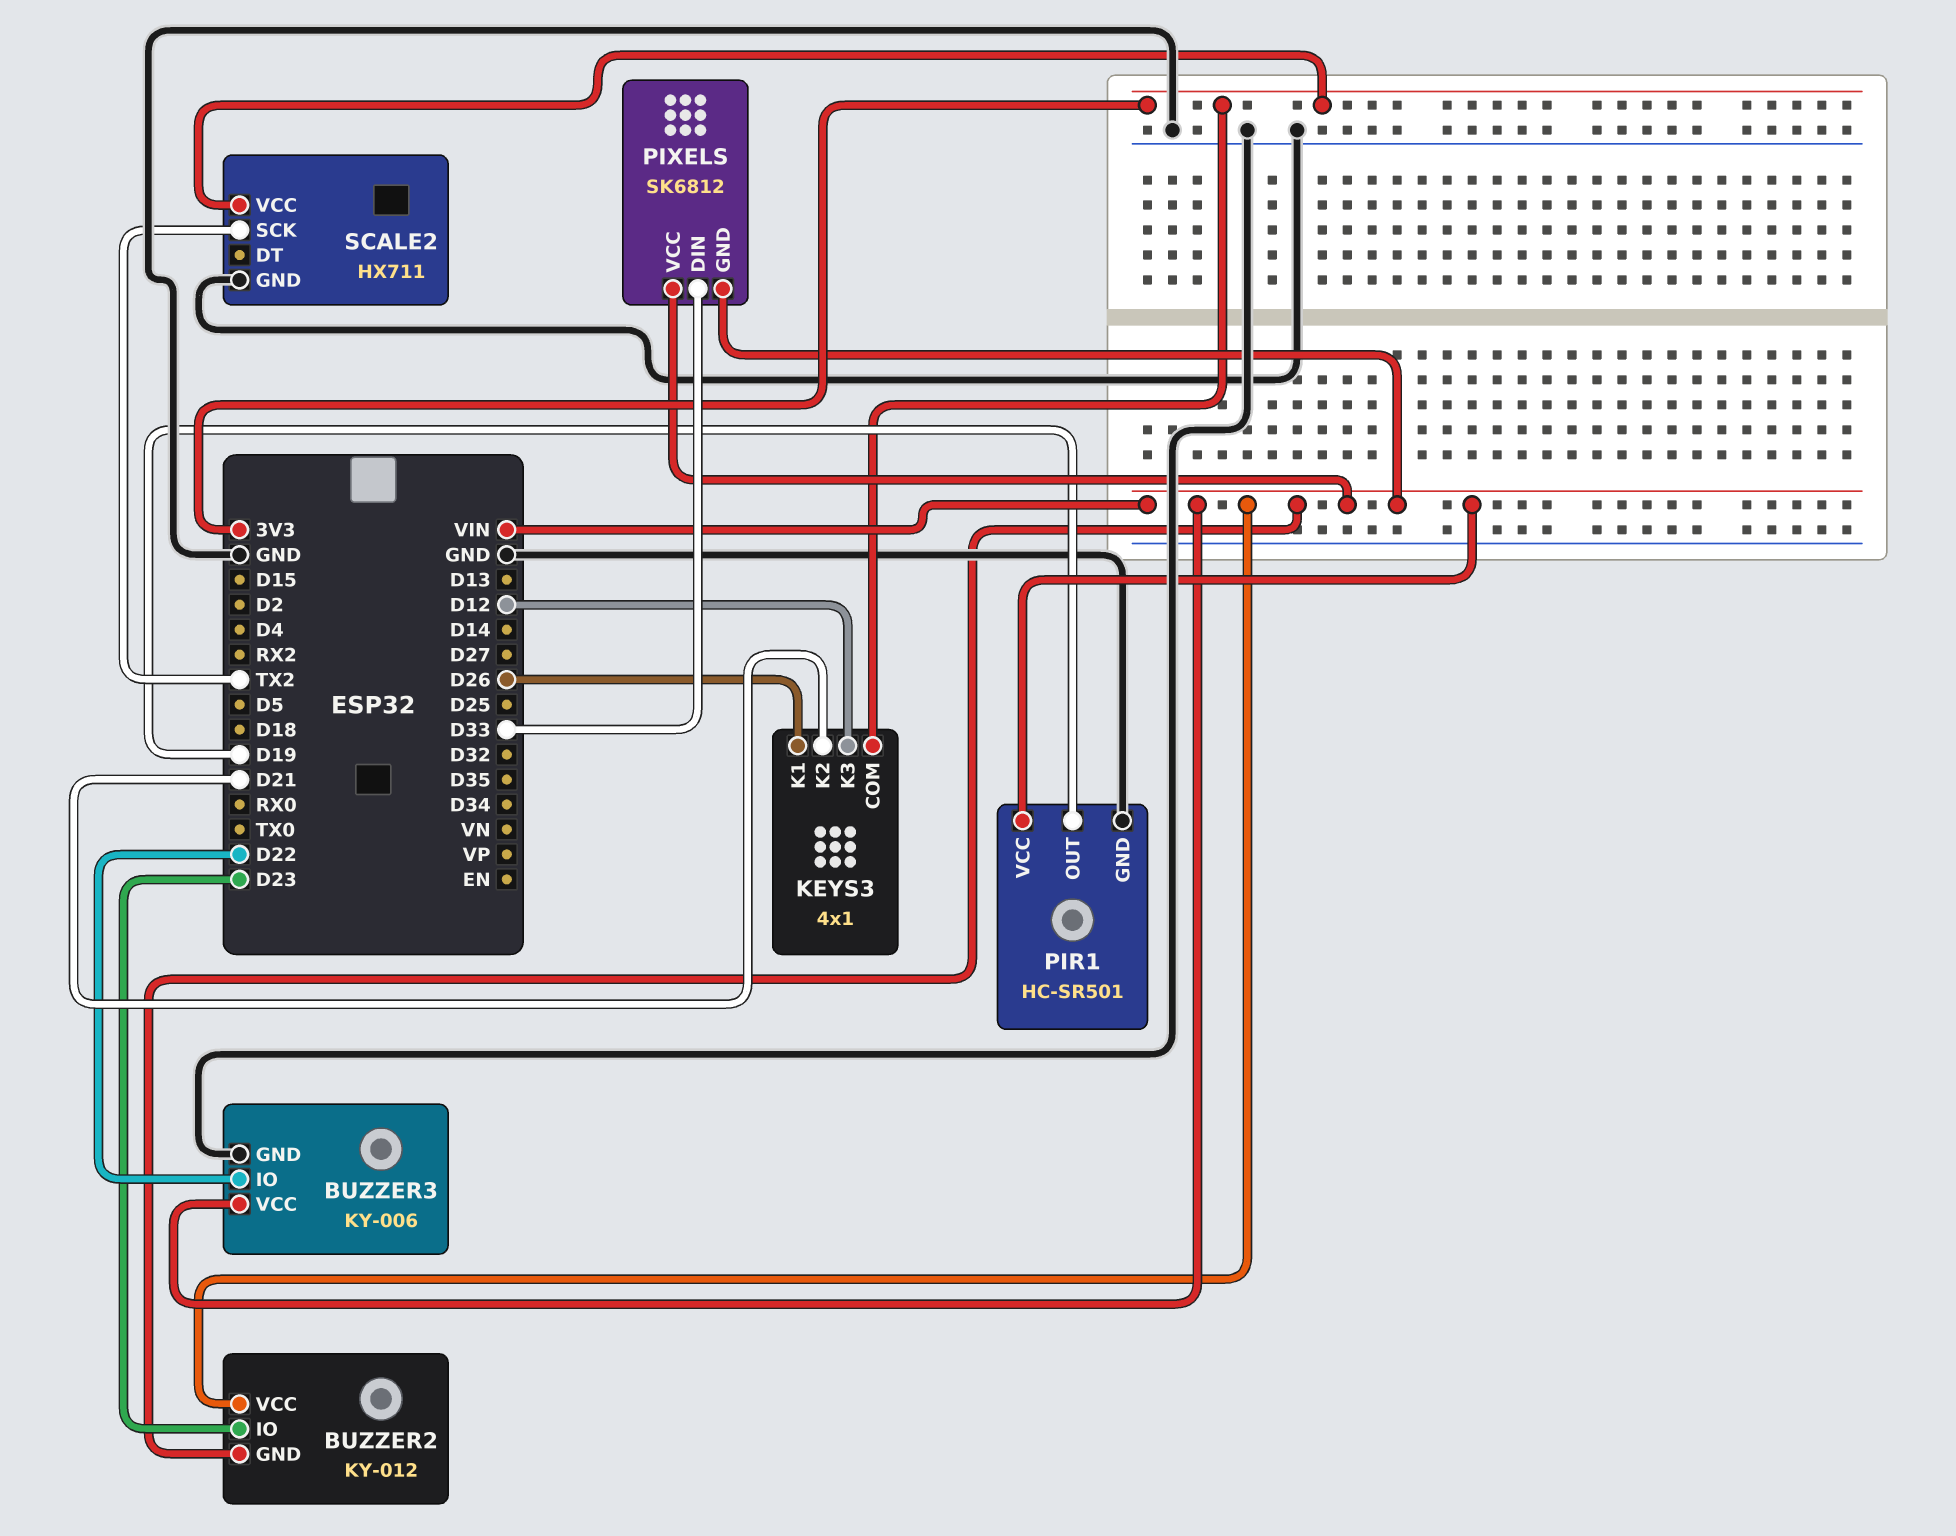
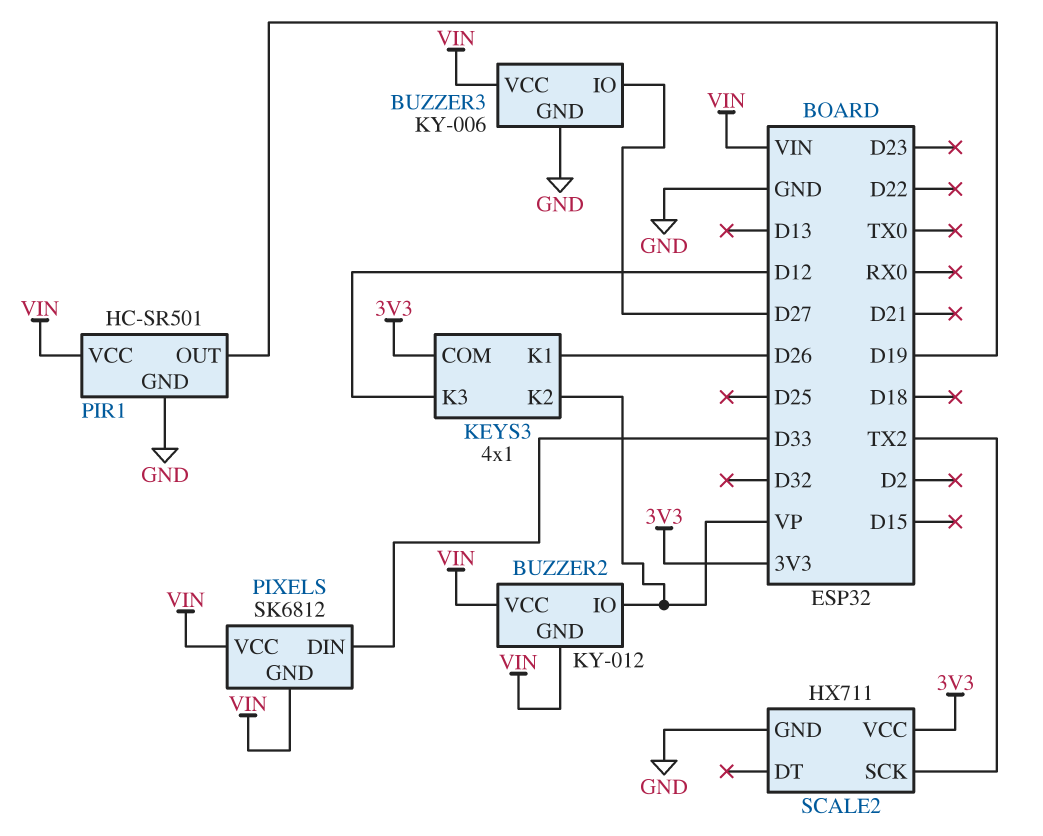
BUZZER2 pin IO: D23 -> VP
BUZZER3 pin IO: D22 -> D27
KEYS3 pin K2: D21 -> VP

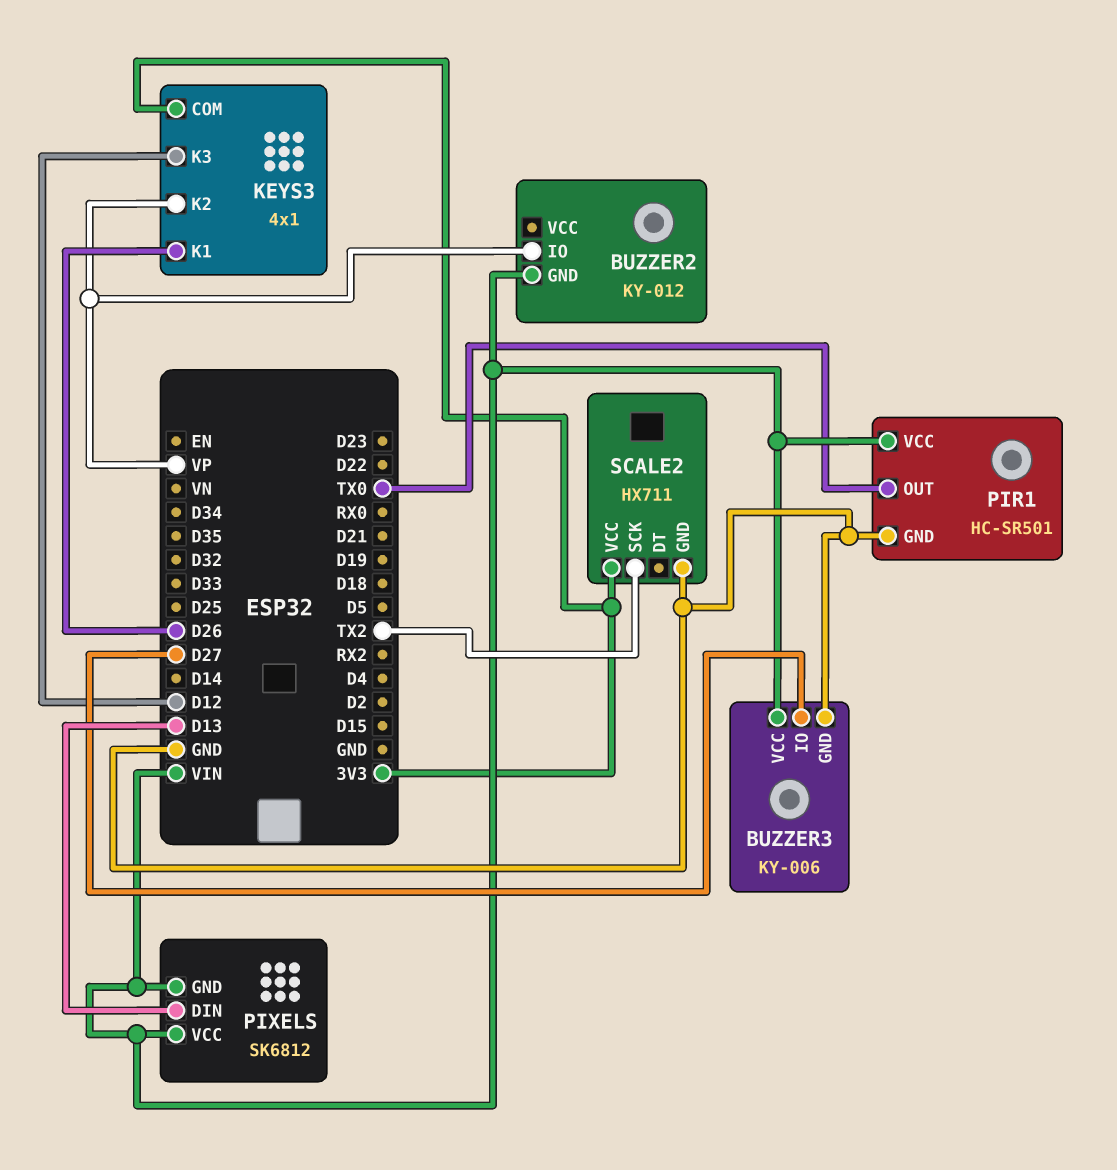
BUZZER2 pin VCC: VIN -> none
PIR1 pin OUT: D19 -> TX0
PIXELS pin DIN: D33 -> D13

